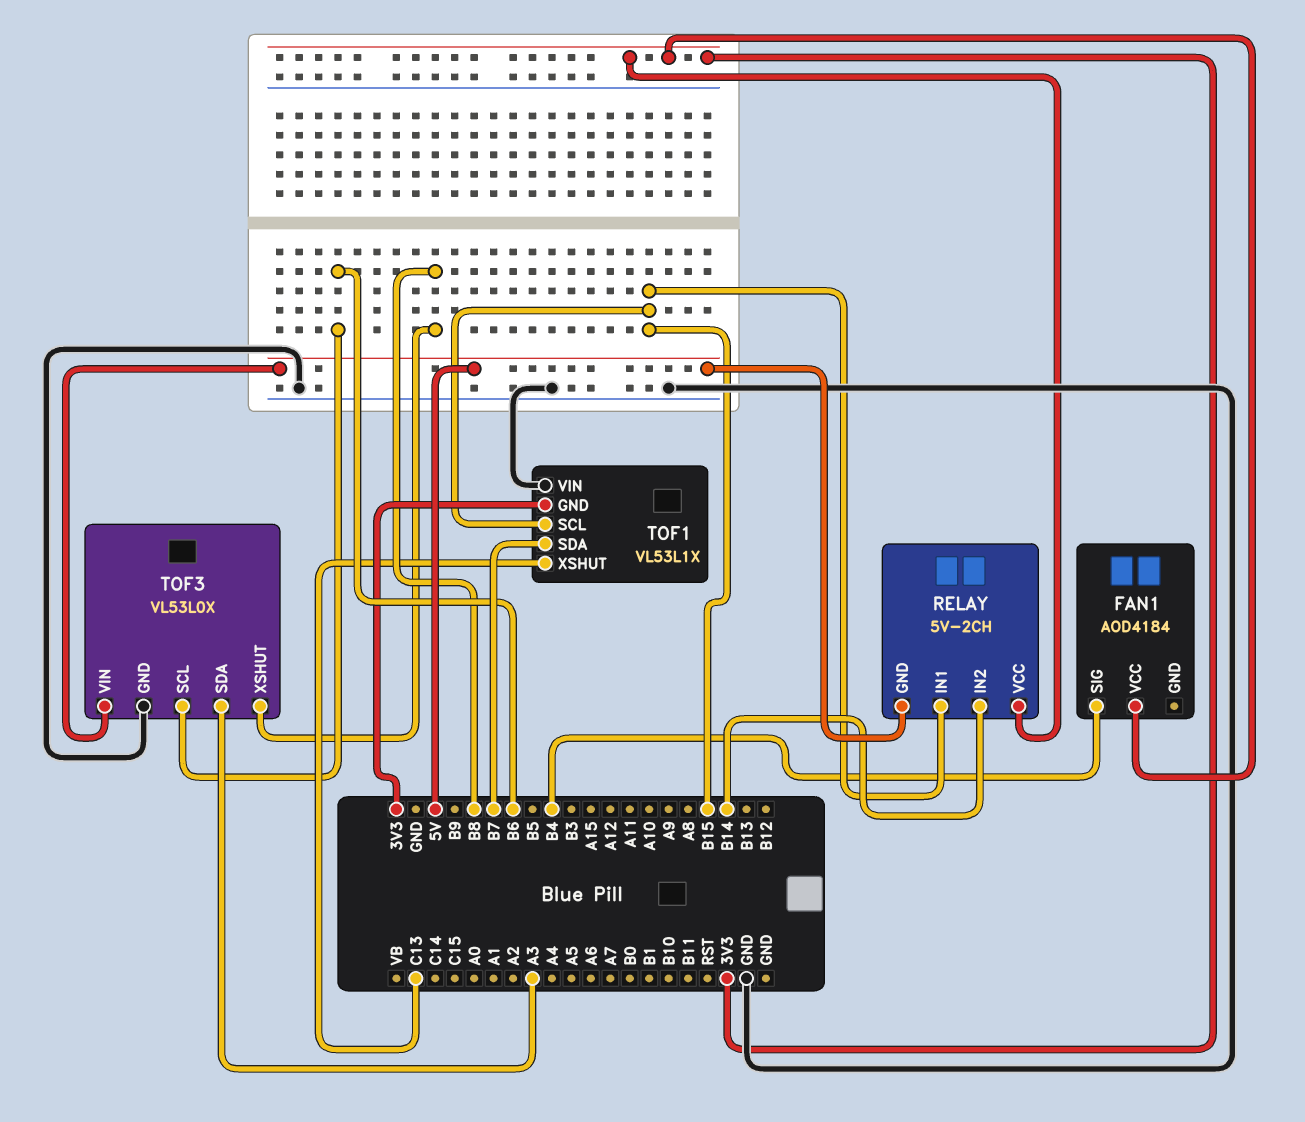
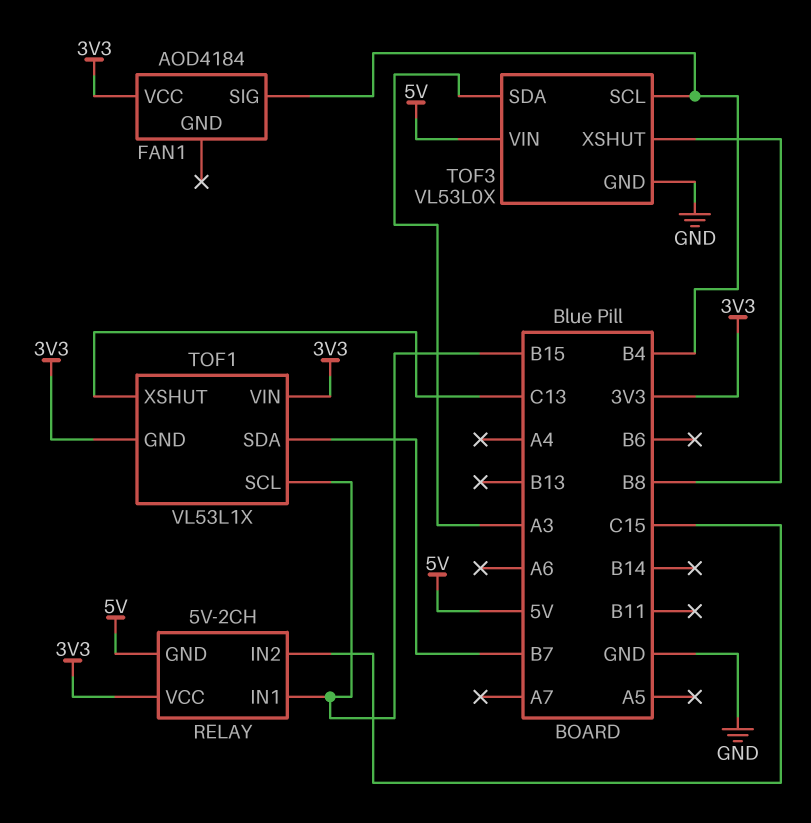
RELAY pin IN2: B14 -> C15
TOF1 pin VIN: GND -> 3V3
TOF3 pin SCL: B6 -> B4

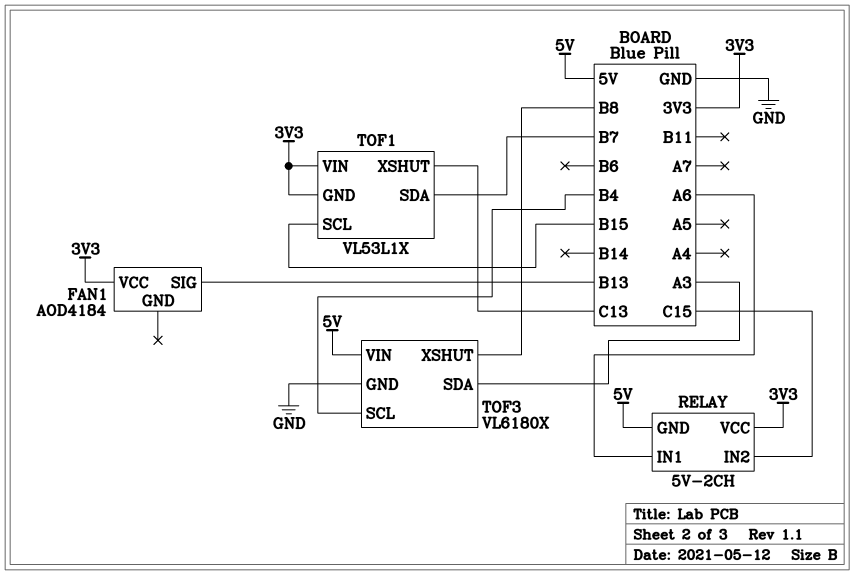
FAN1 pin SIG: B4 -> B13
RELAY pin IN1: B15 -> A6
TOF3: VL53L0X -> VL6180X

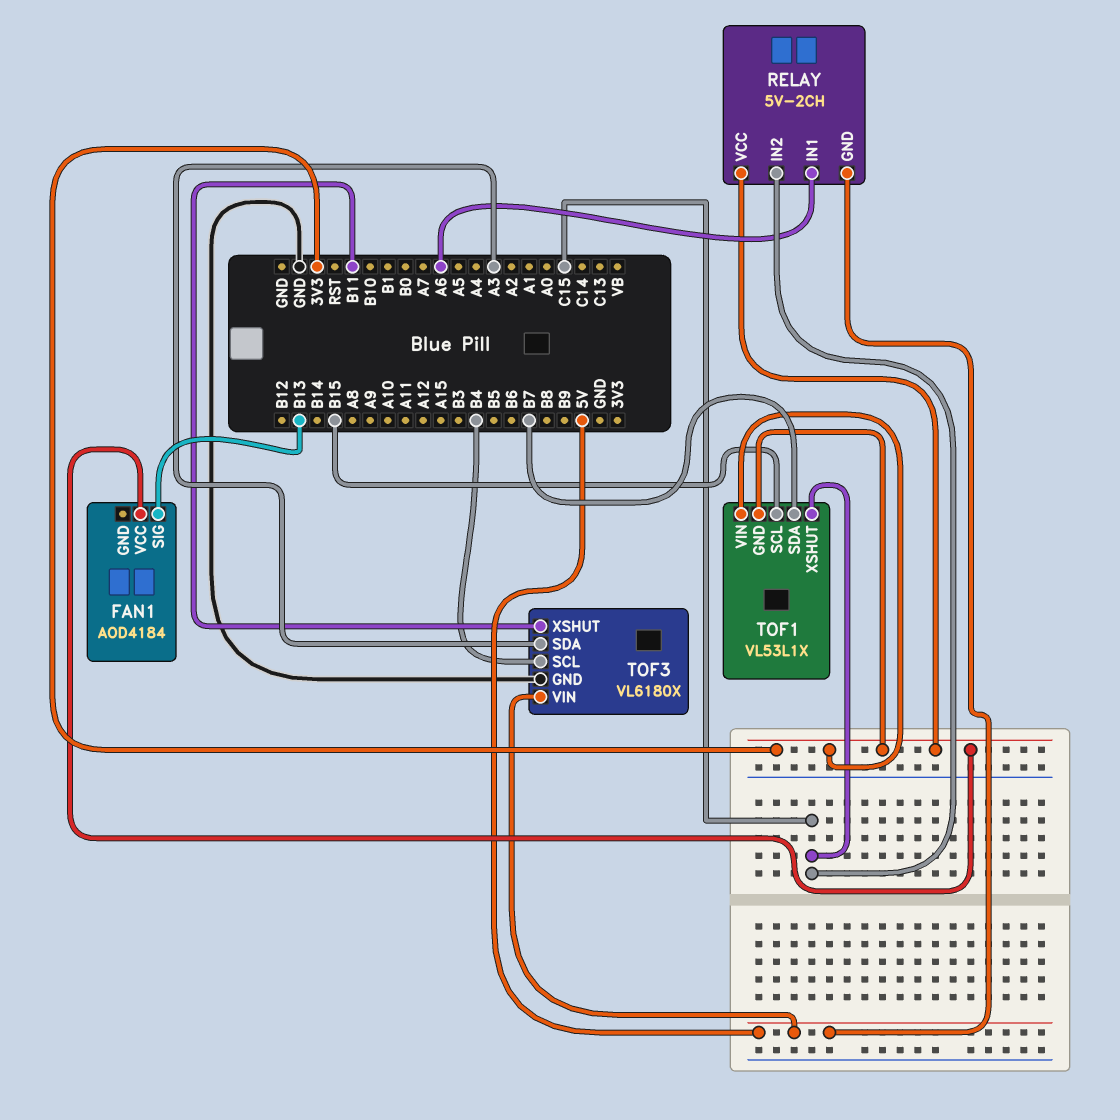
TOF1 pin XSHUT: C13 -> C15
TOF3 pin XSHUT: B8 -> B11

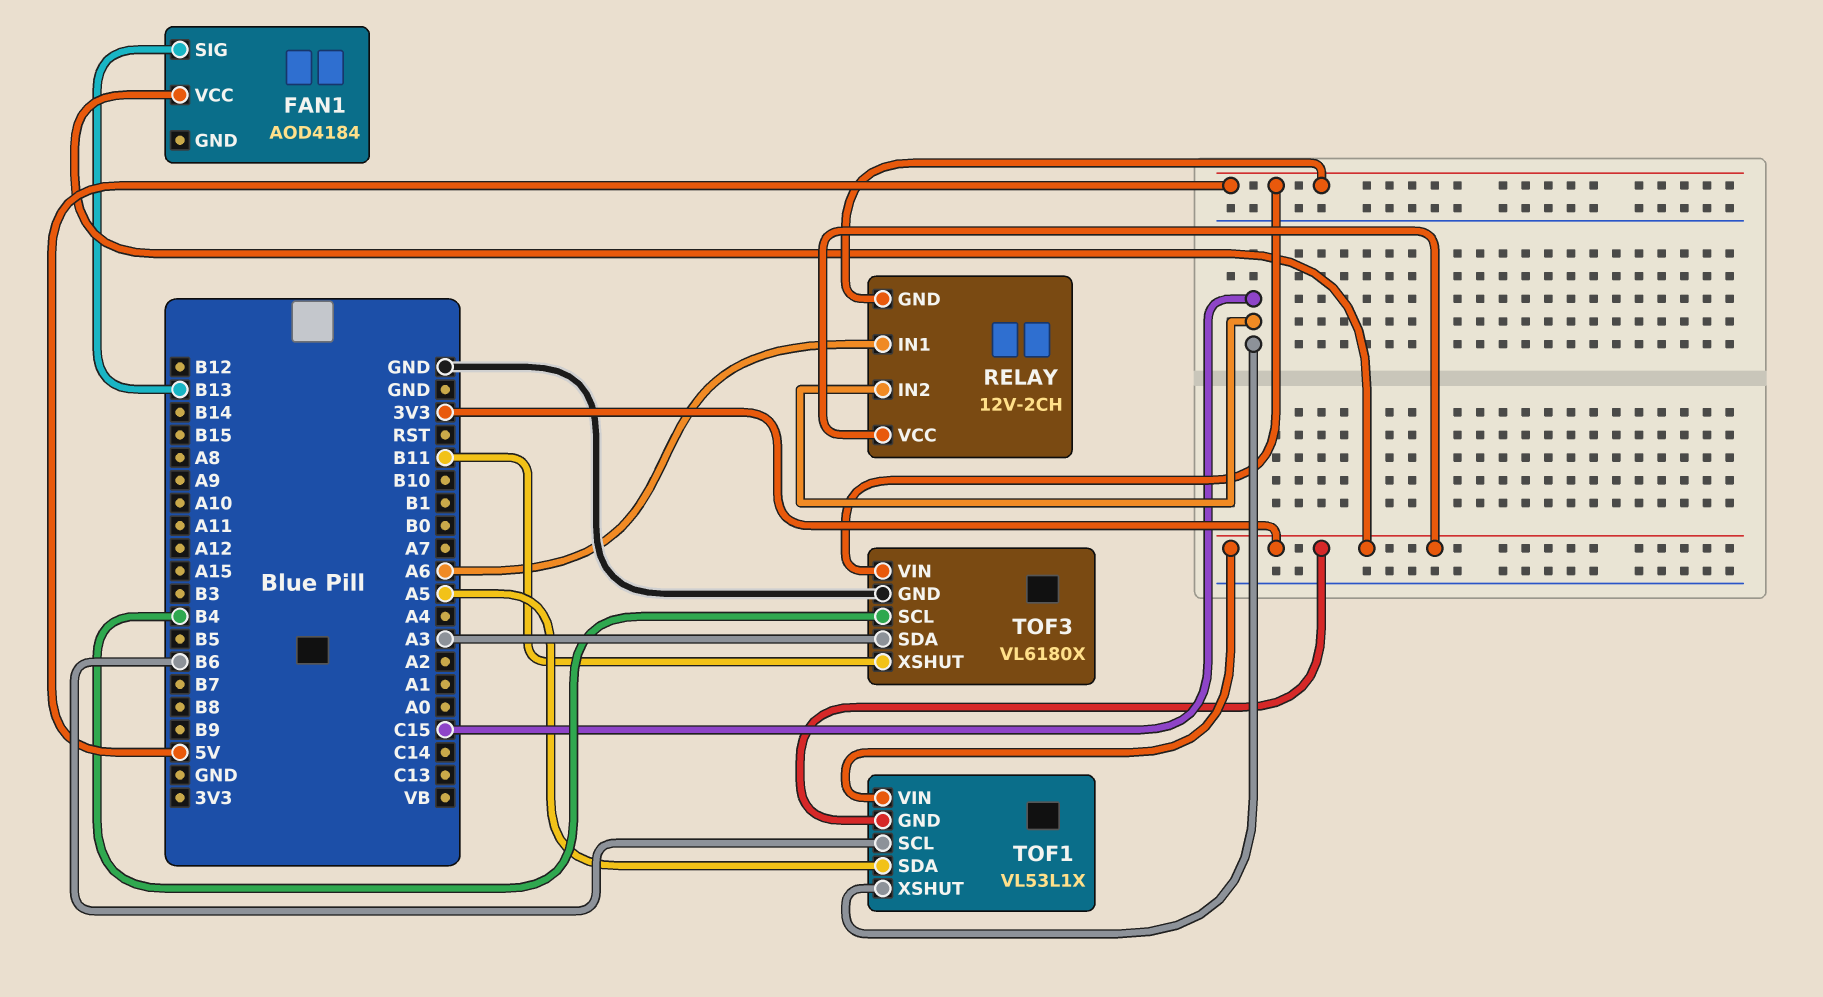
RELAY: 5V-2CH -> 12V-2CH
TOF1 pin SCL: B15 -> B6
TOF1 pin SDA: B7 -> A5

